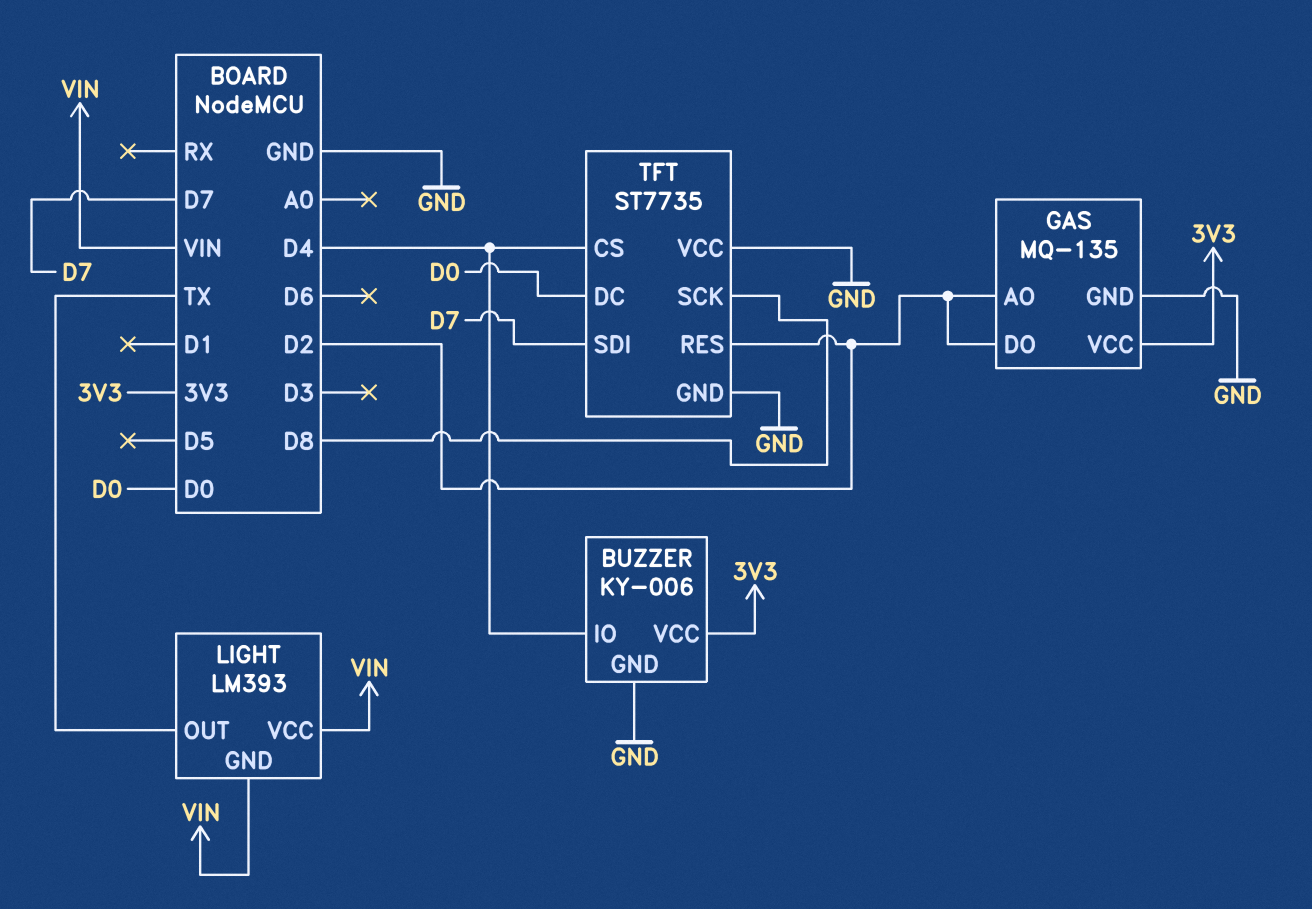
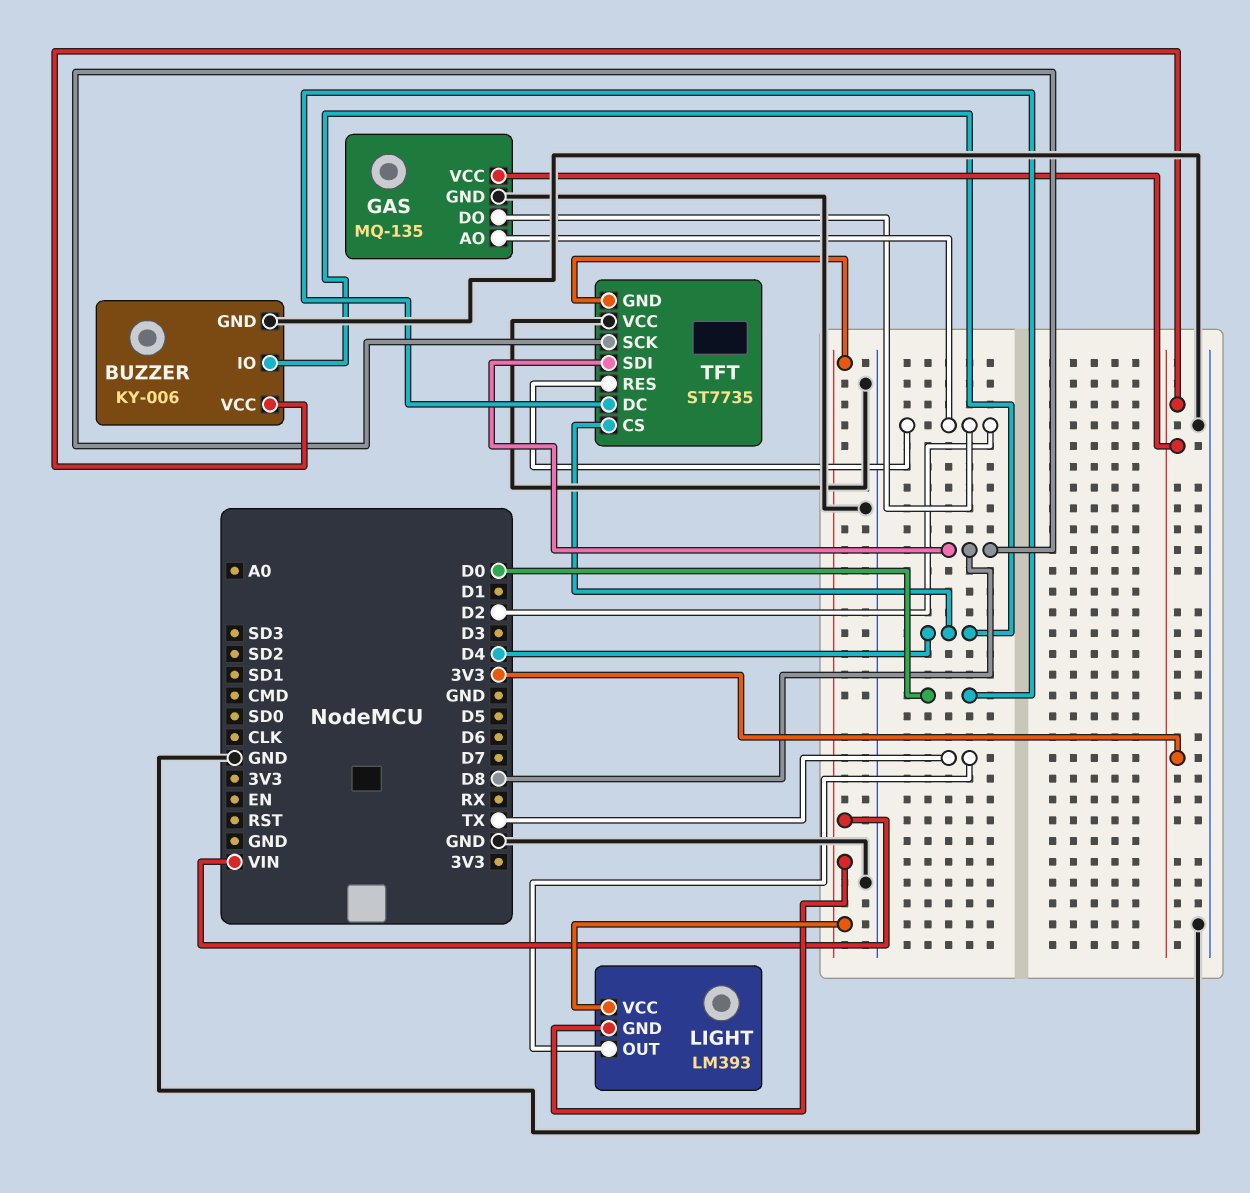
TFT pin GND: GND -> VIN
TFT pin SDI: D7 -> D8

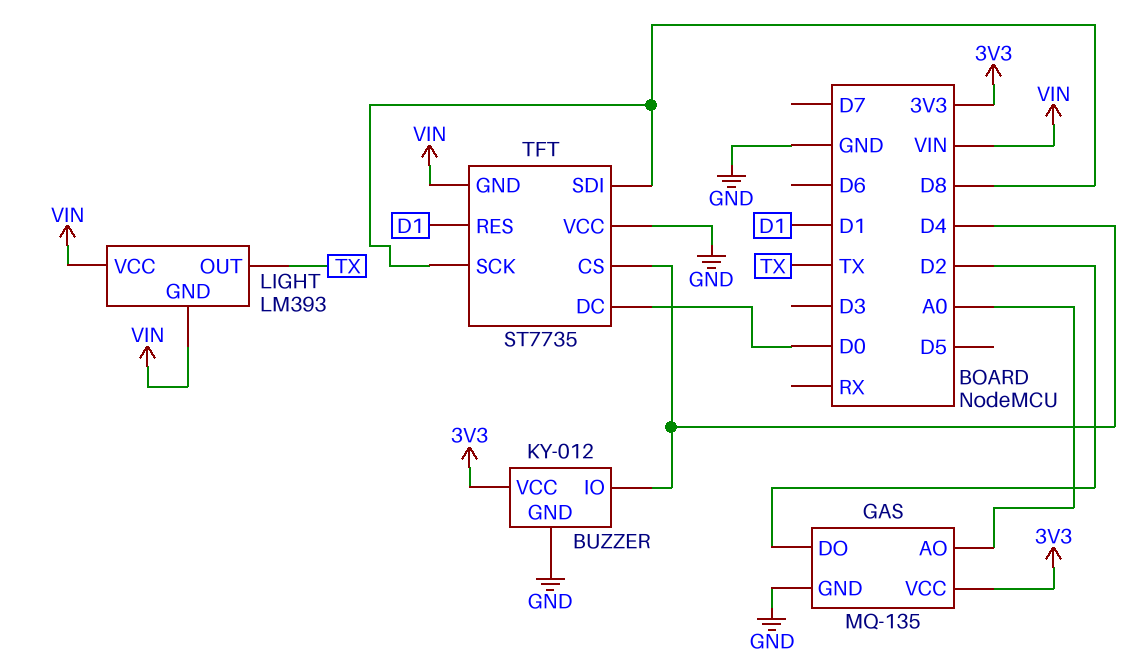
BUZZER: KY-006 -> KY-012
GAS pin AO: D2 -> A0
TFT pin RES: D2 -> D1

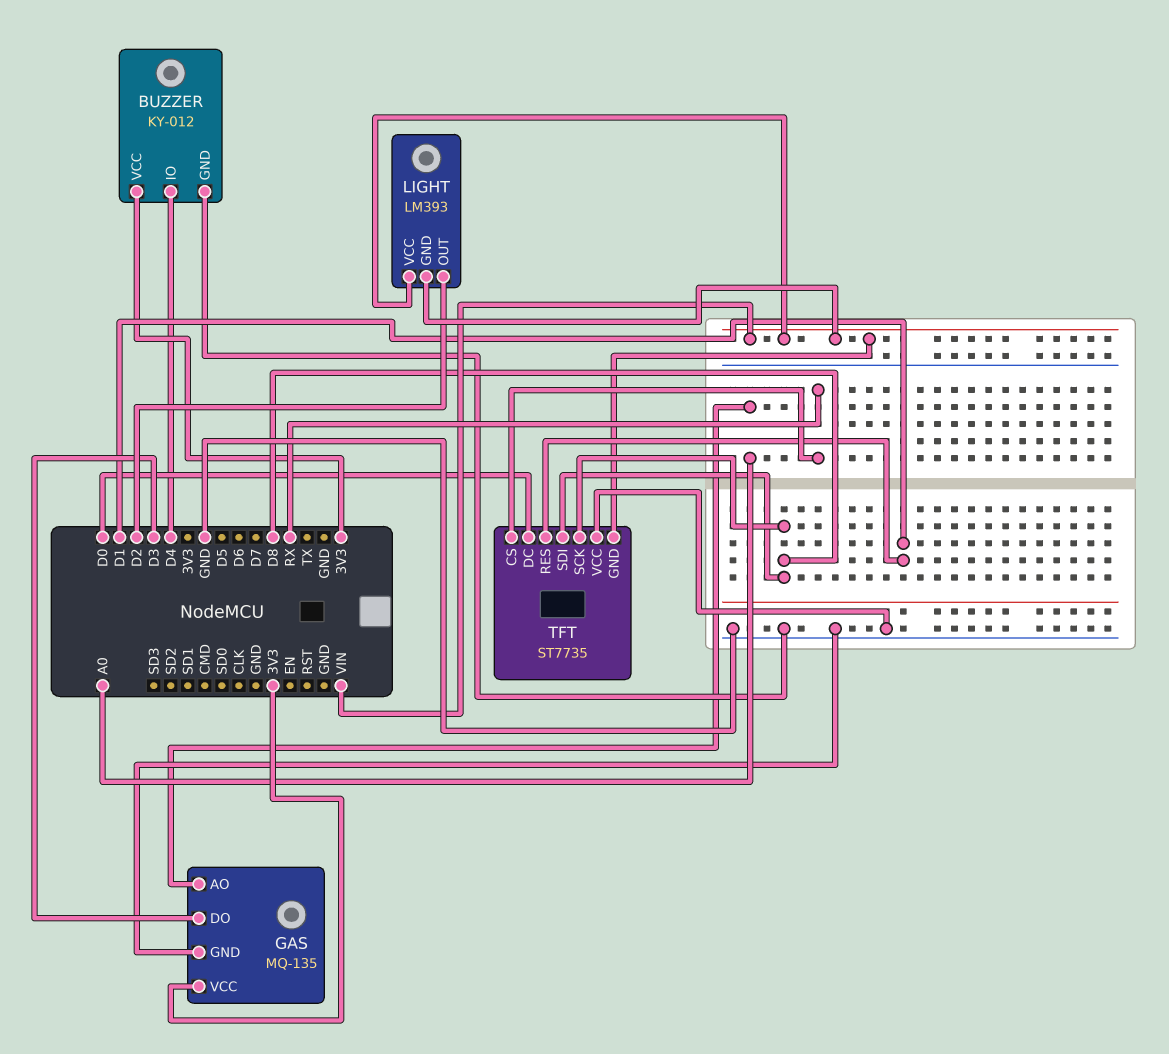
GAS pin DO: D2 -> D3
LIGHT pin OUT: TX -> D2
TFT pin CS: D4 -> RX

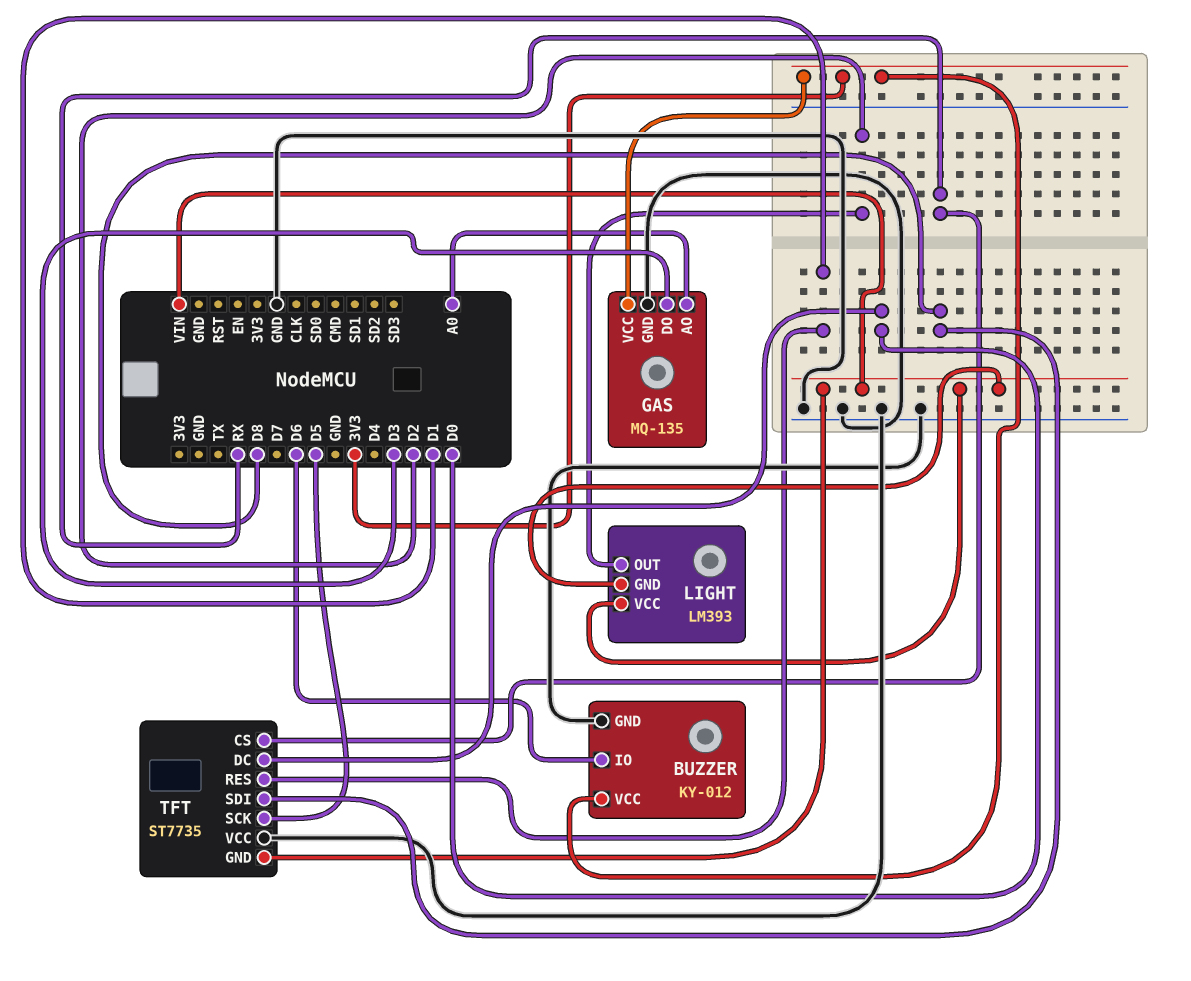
BUZZER pin IO: D4 -> D6
TFT pin SCK: D8 -> D5

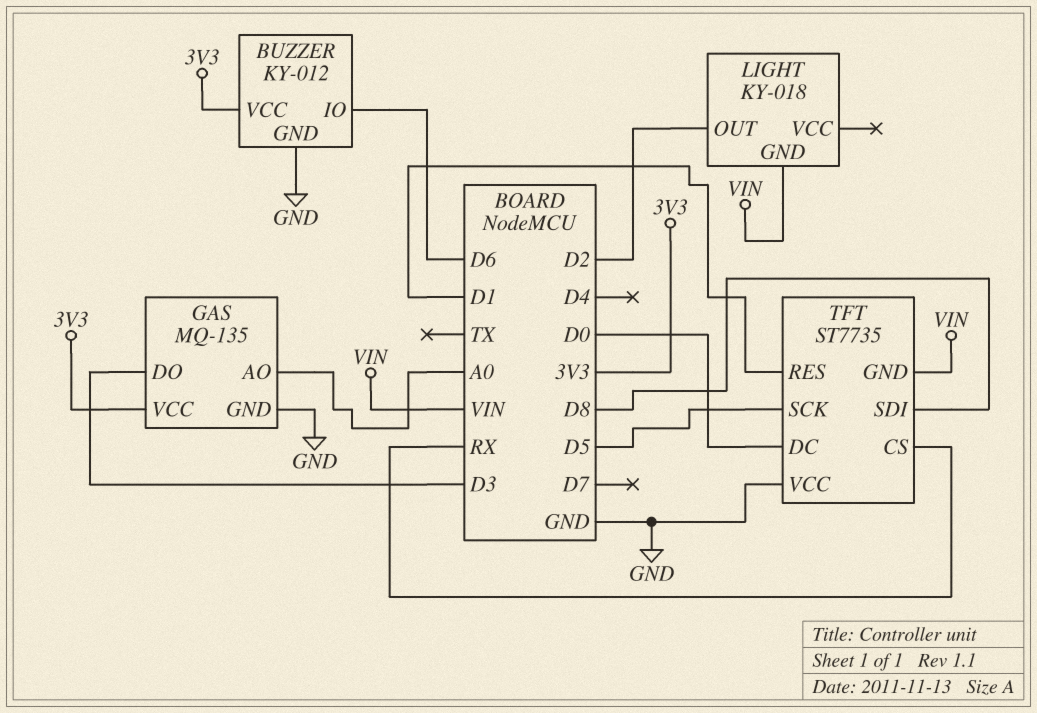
LIGHT: LM393 -> KY-018
LIGHT pin VCC: VIN -> none

